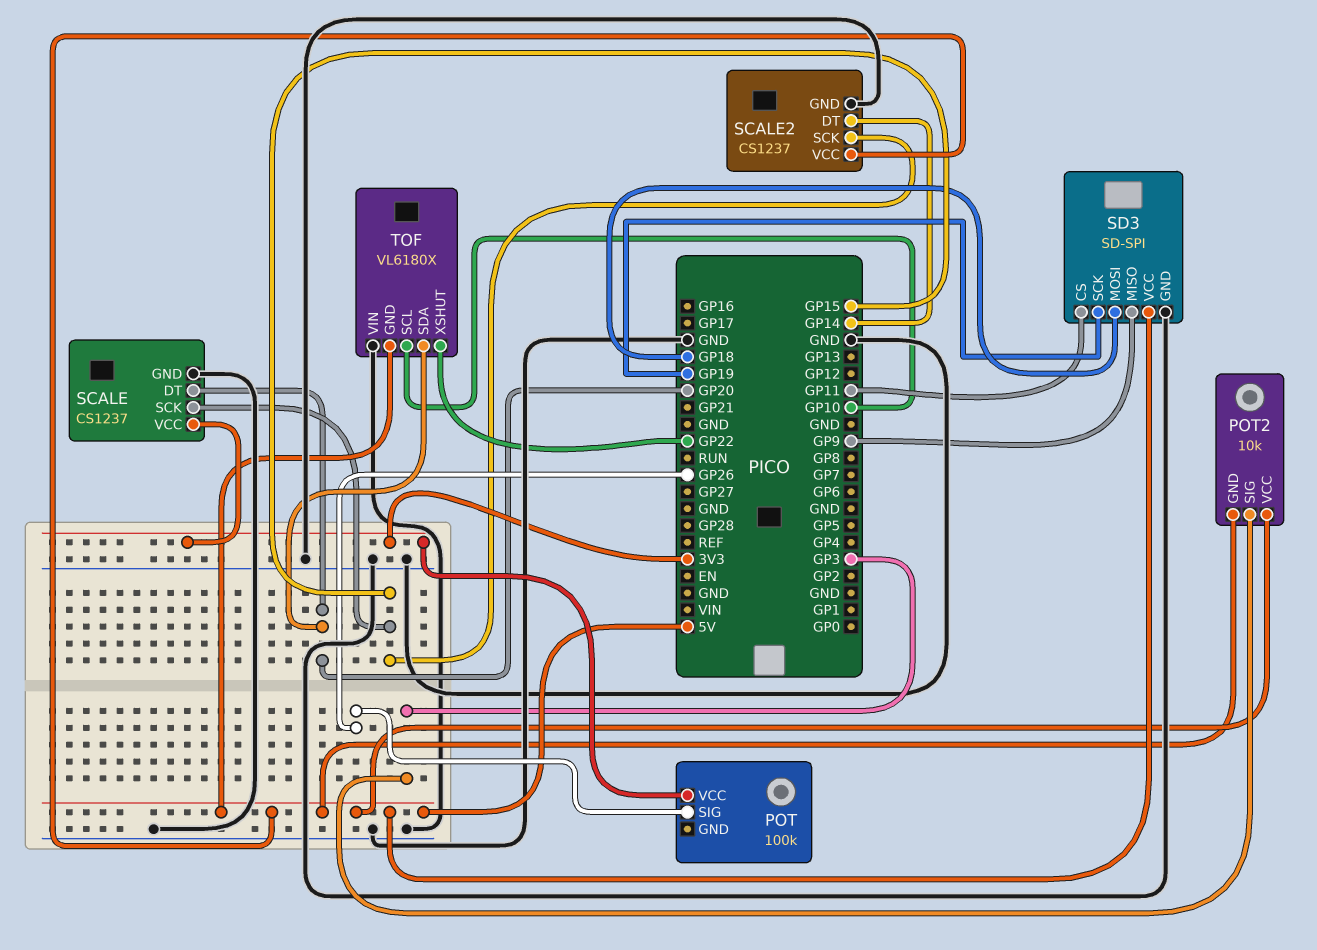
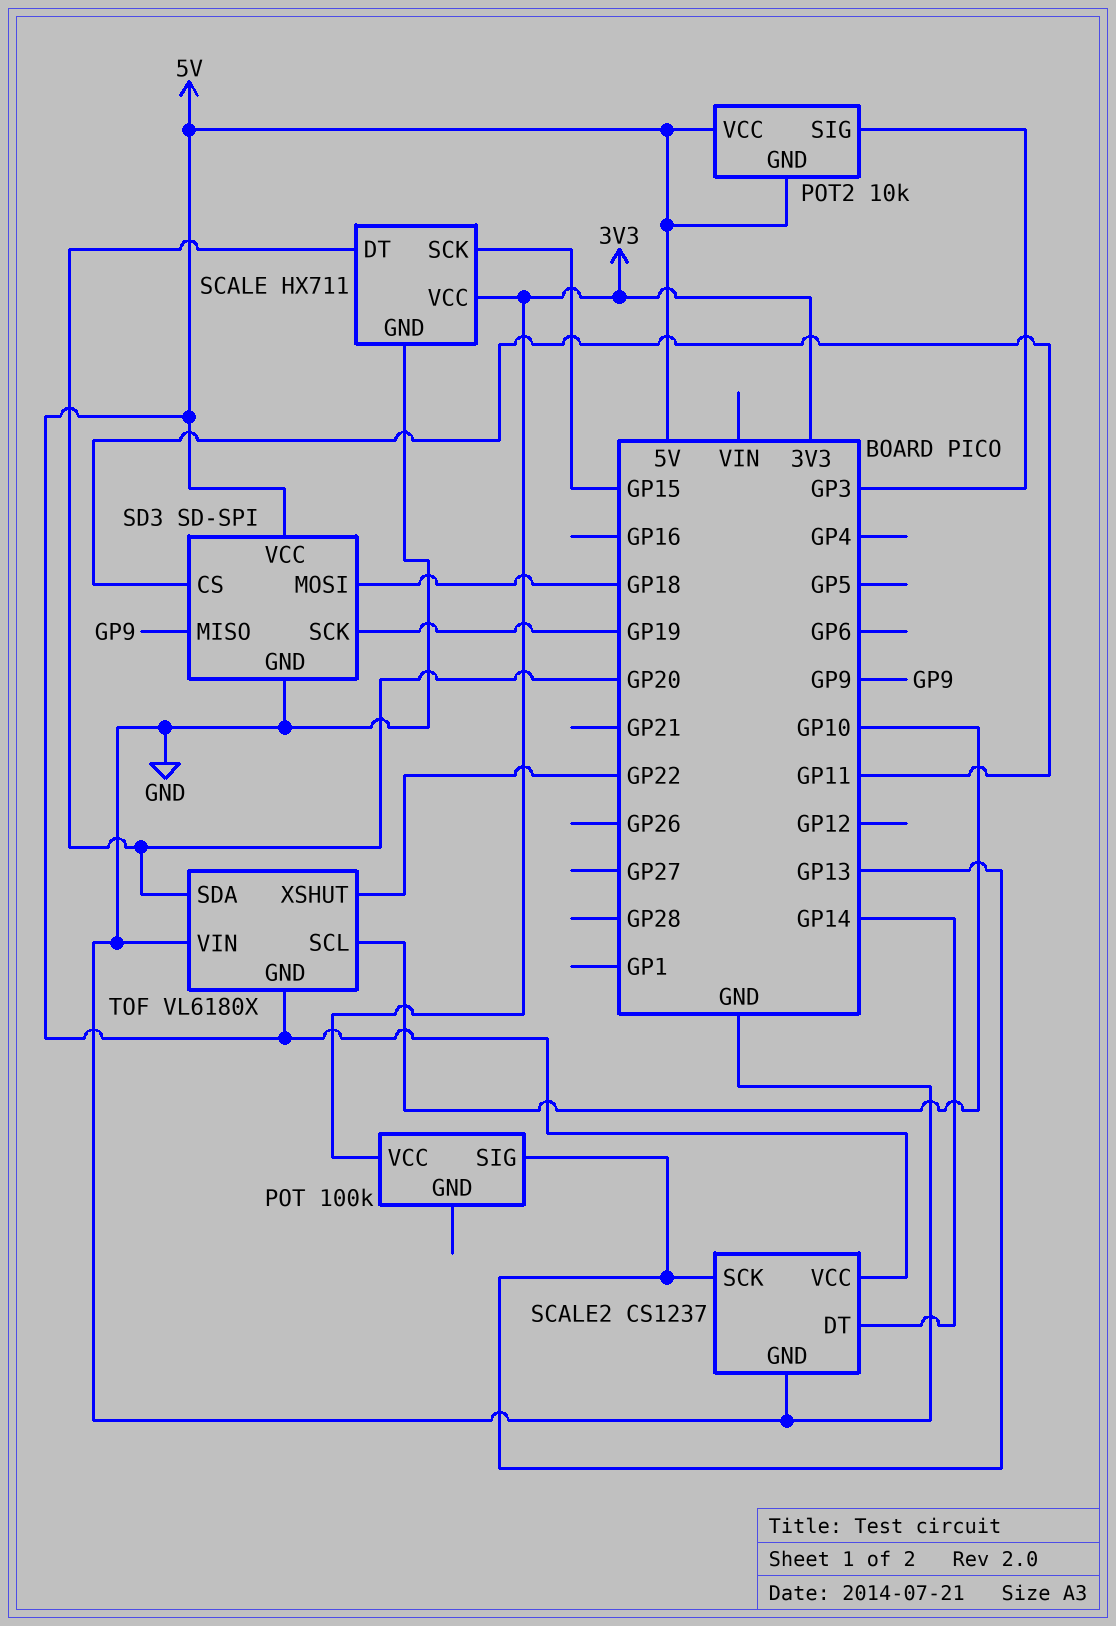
POT pin SIG: GP26 -> GP13
SCALE: CS1237 -> HX711
SCALE2 pin SCK: GP15 -> GP13

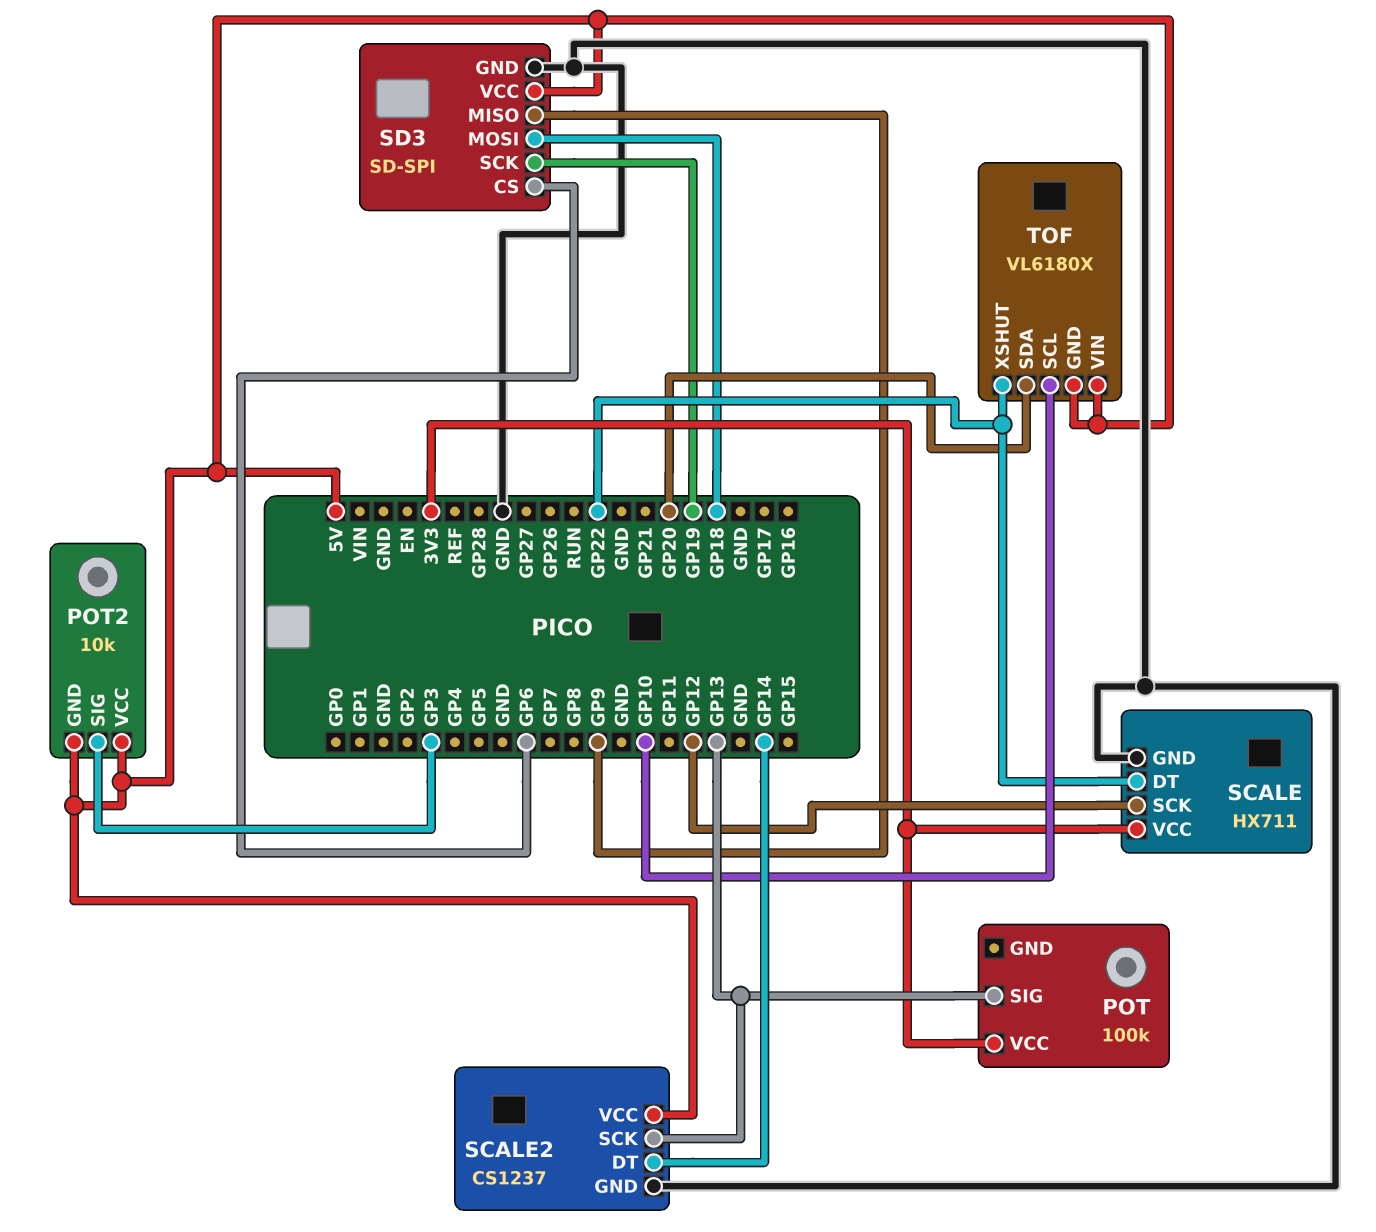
SCALE pin DT: GP20 -> GP22
SCALE pin SCK: GP15 -> GP12
SD3 pin CS: GP11 -> GP6
TOF pin VIN: GND -> 5V

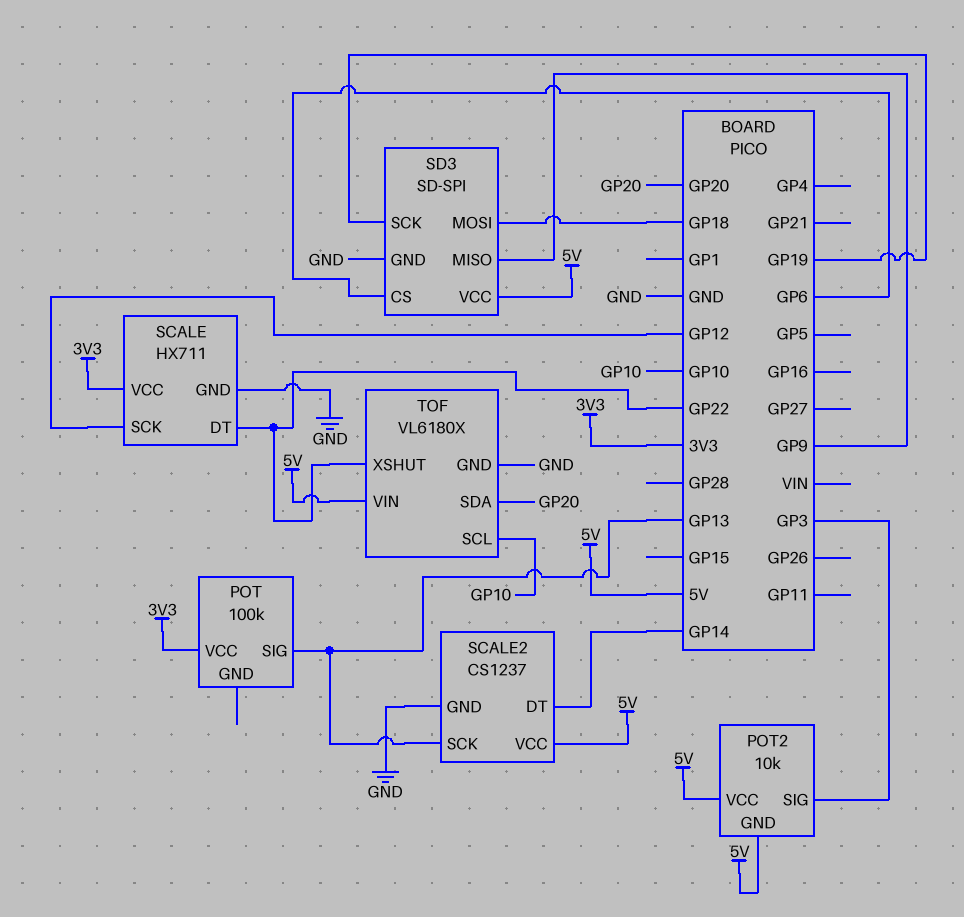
TOF pin GND: 5V -> GND

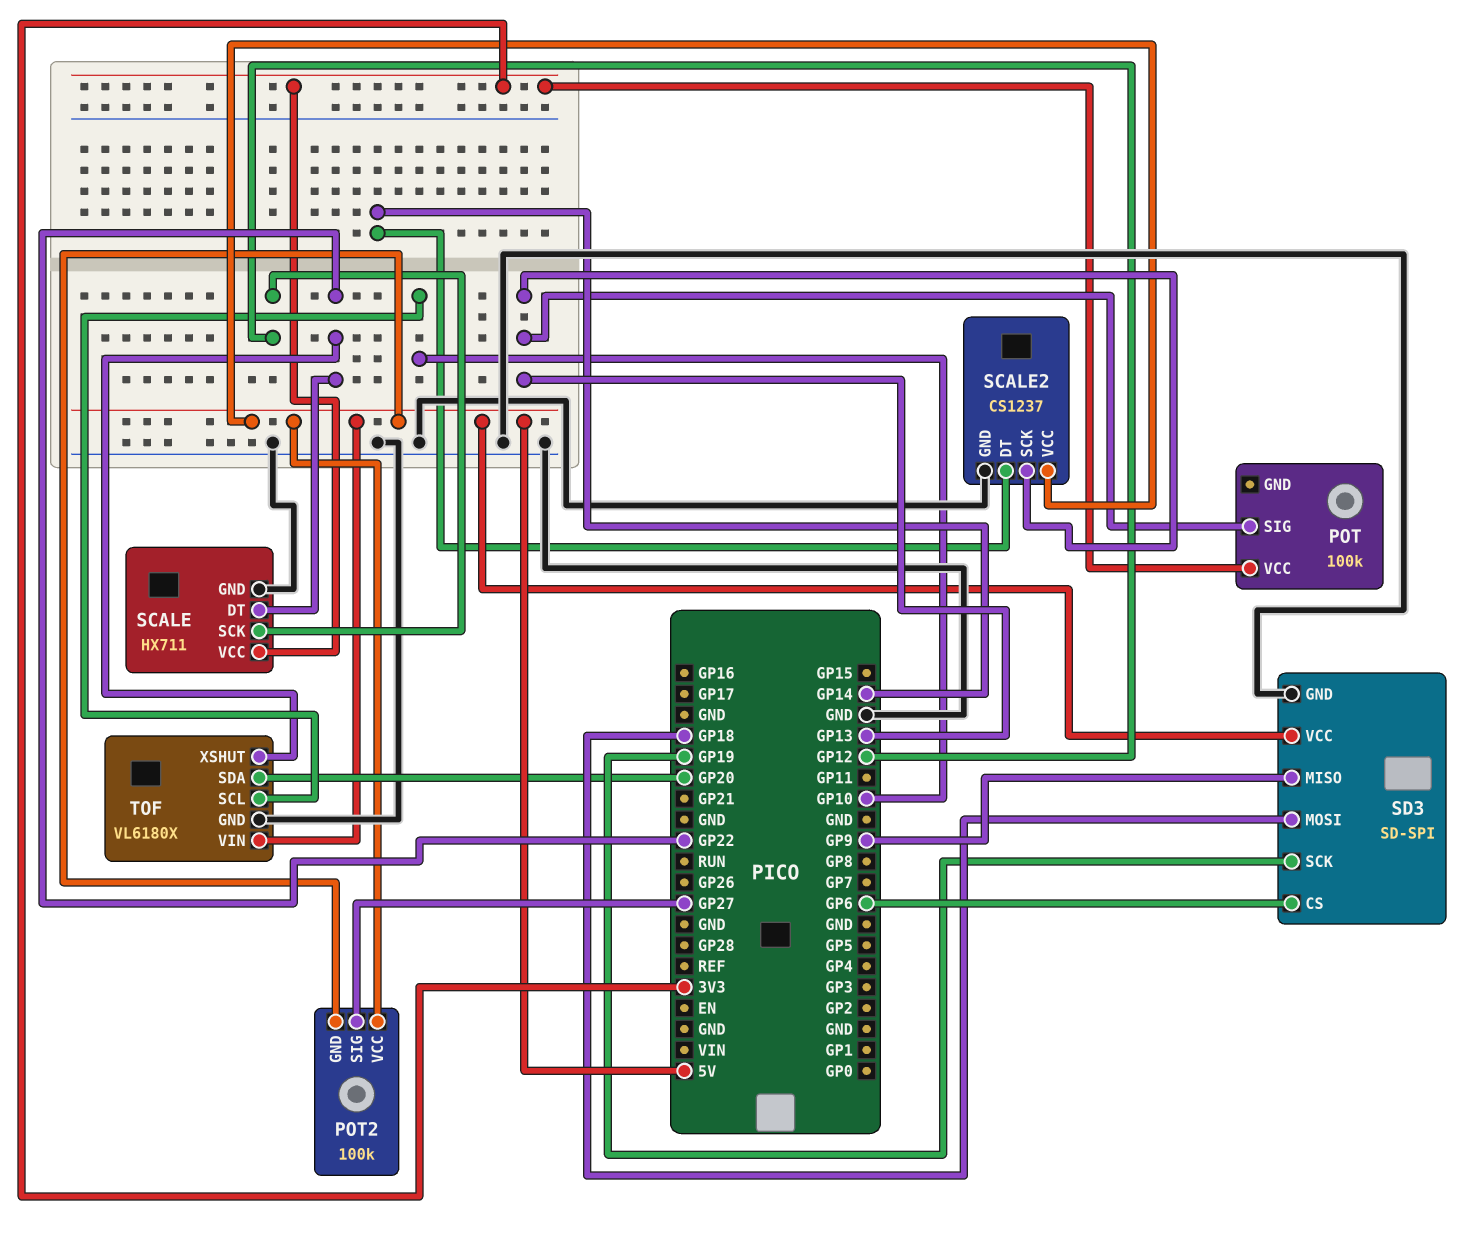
POT2: 10k -> 100k
POT2 pin SIG: GP3 -> GP27

